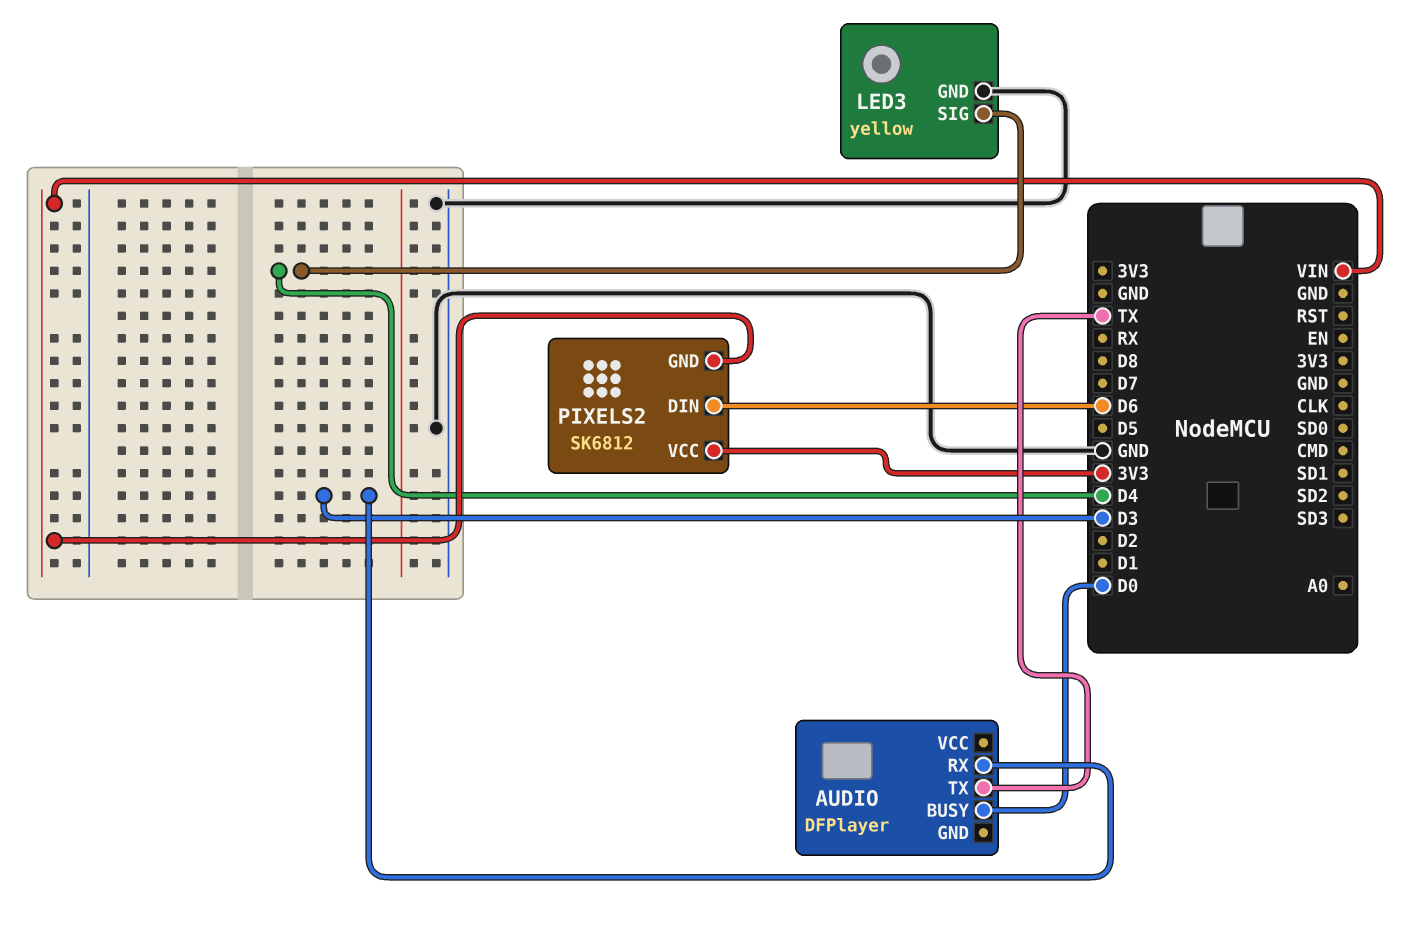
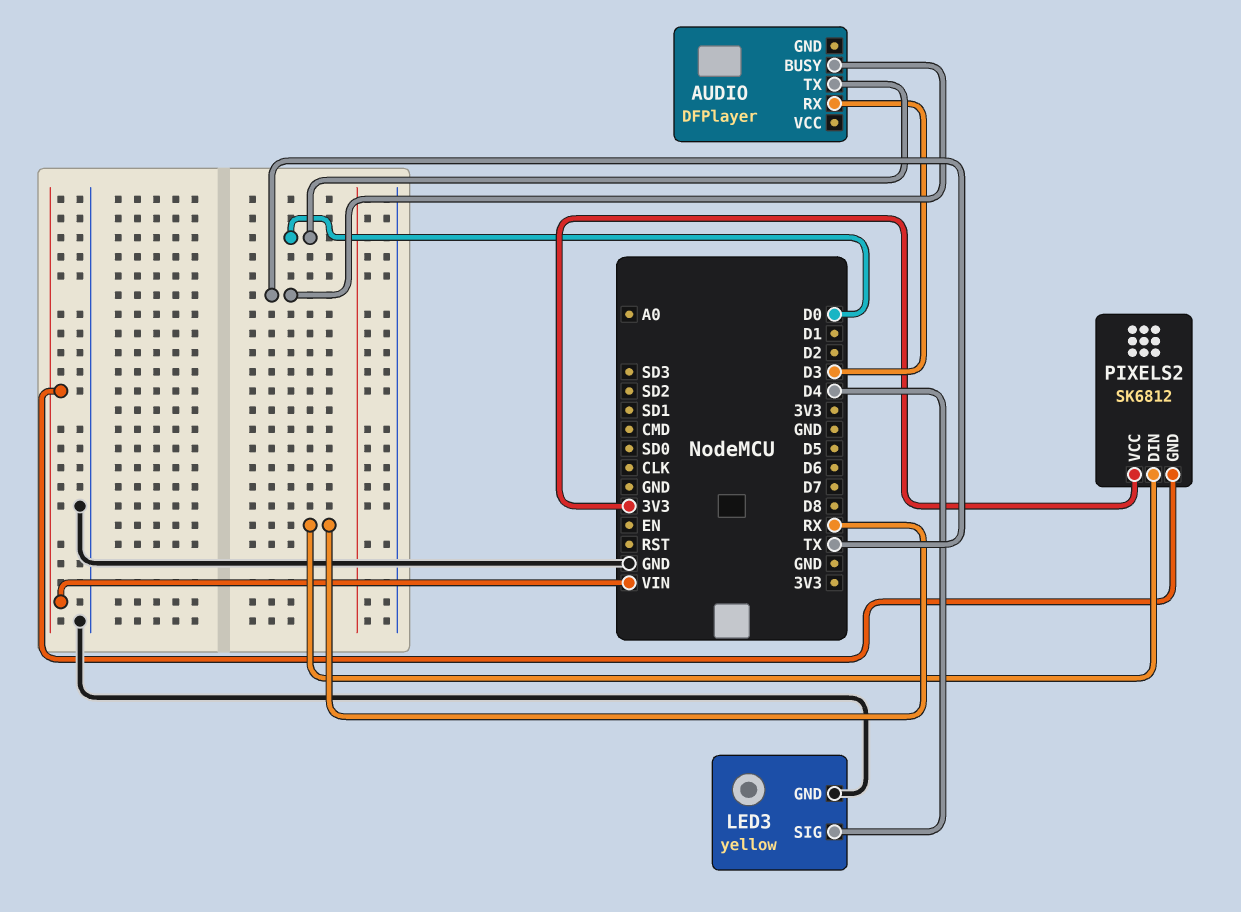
AUDIO pin BUSY: D0 -> TX
AUDIO pin TX: TX -> D0
PIXELS2 pin DIN: D6 -> RX

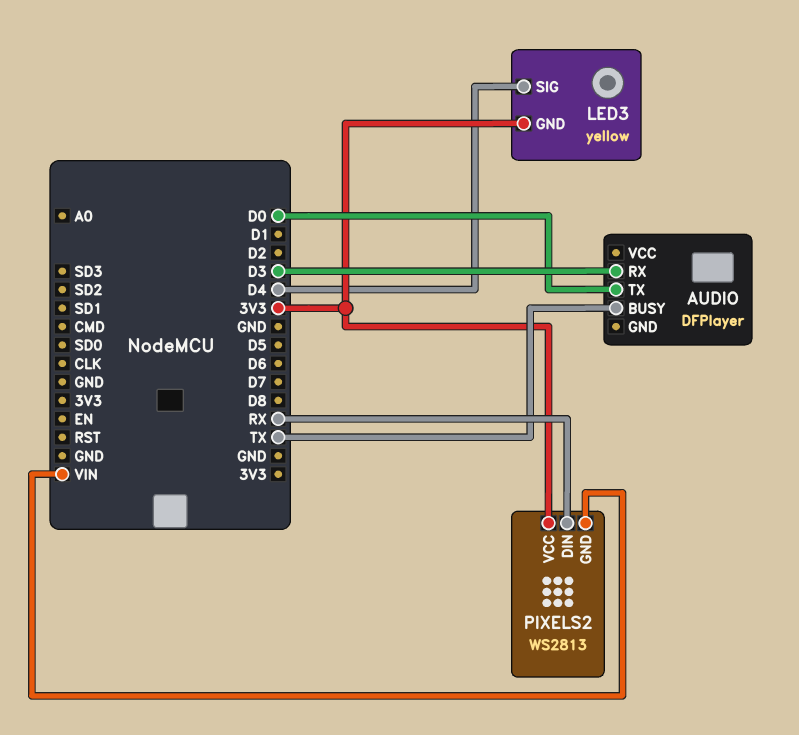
LED3 pin GND: GND -> 3V3
PIXELS2: SK6812 -> WS2813

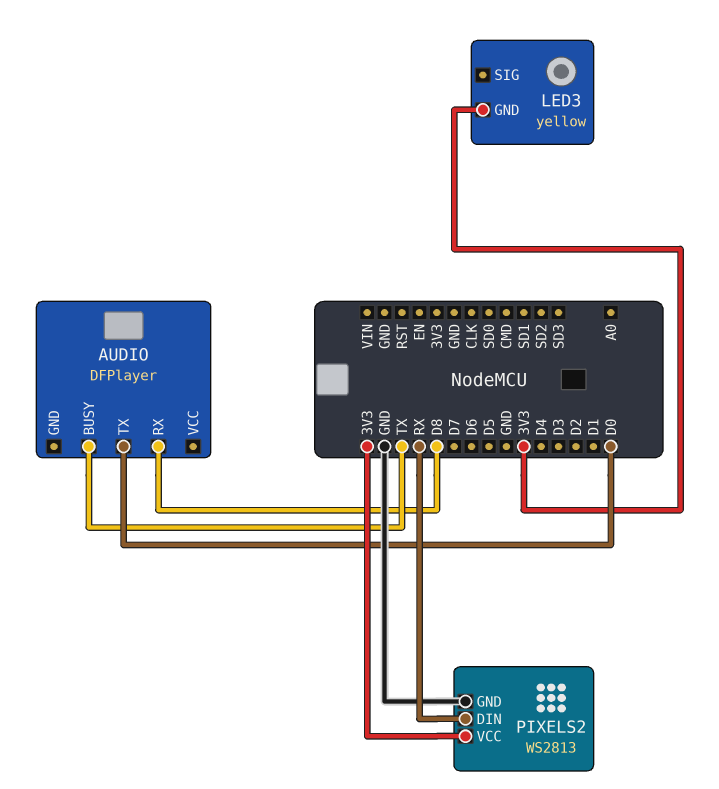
AUDIO pin RX: D3 -> D8
LED3 pin SIG: D4 -> none
PIXELS2 pin GND: VIN -> GND

